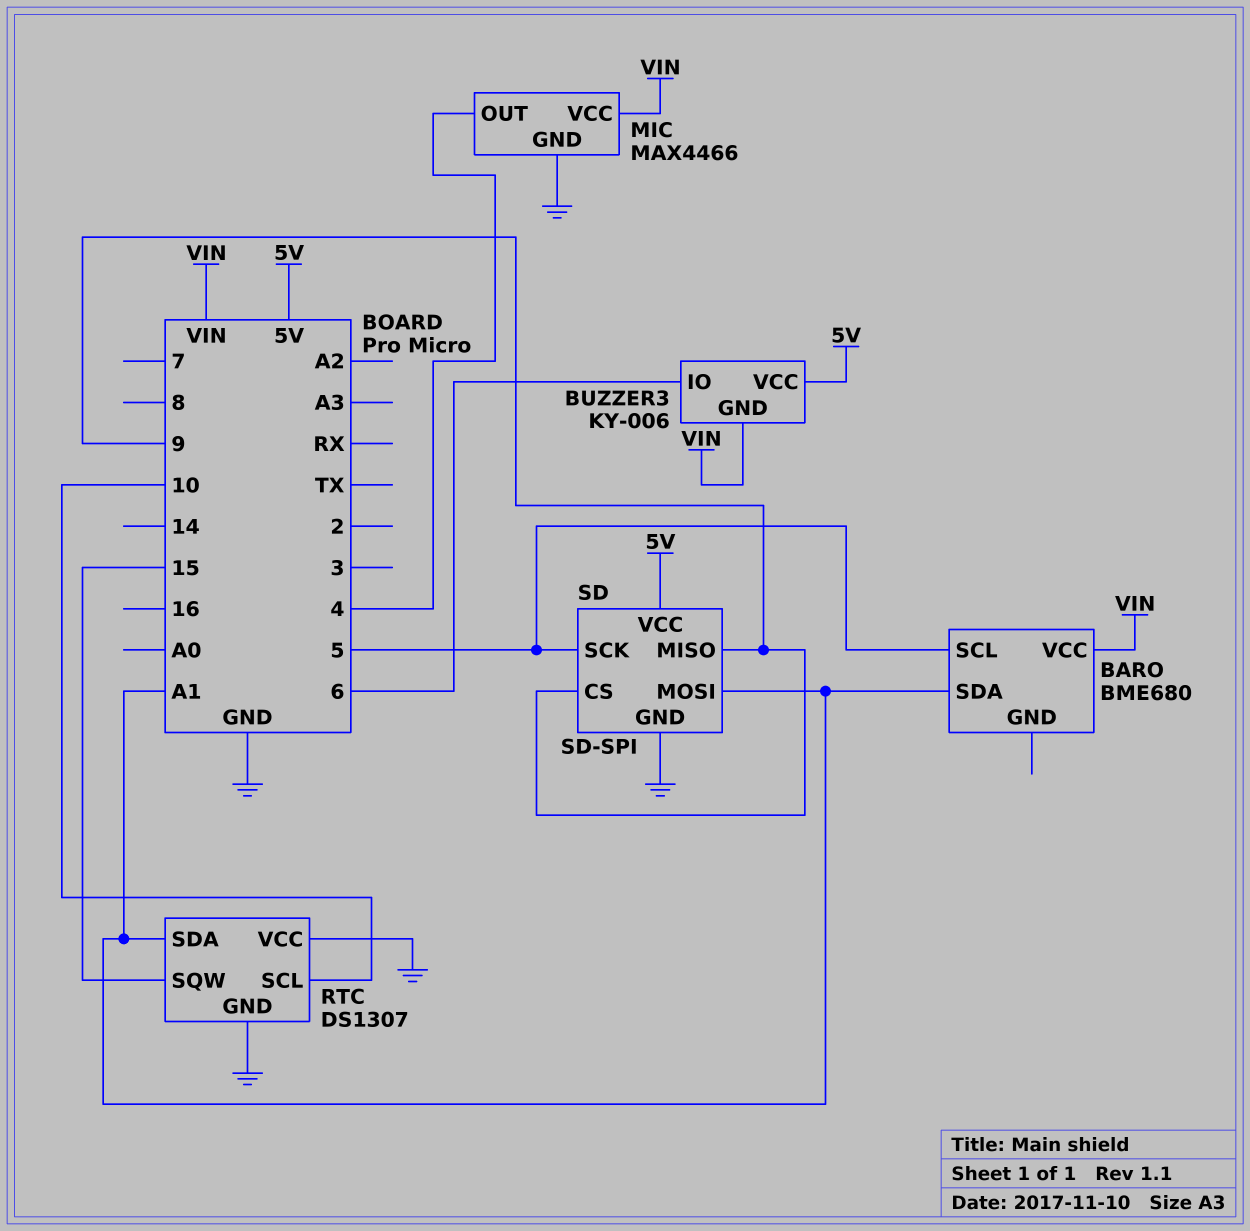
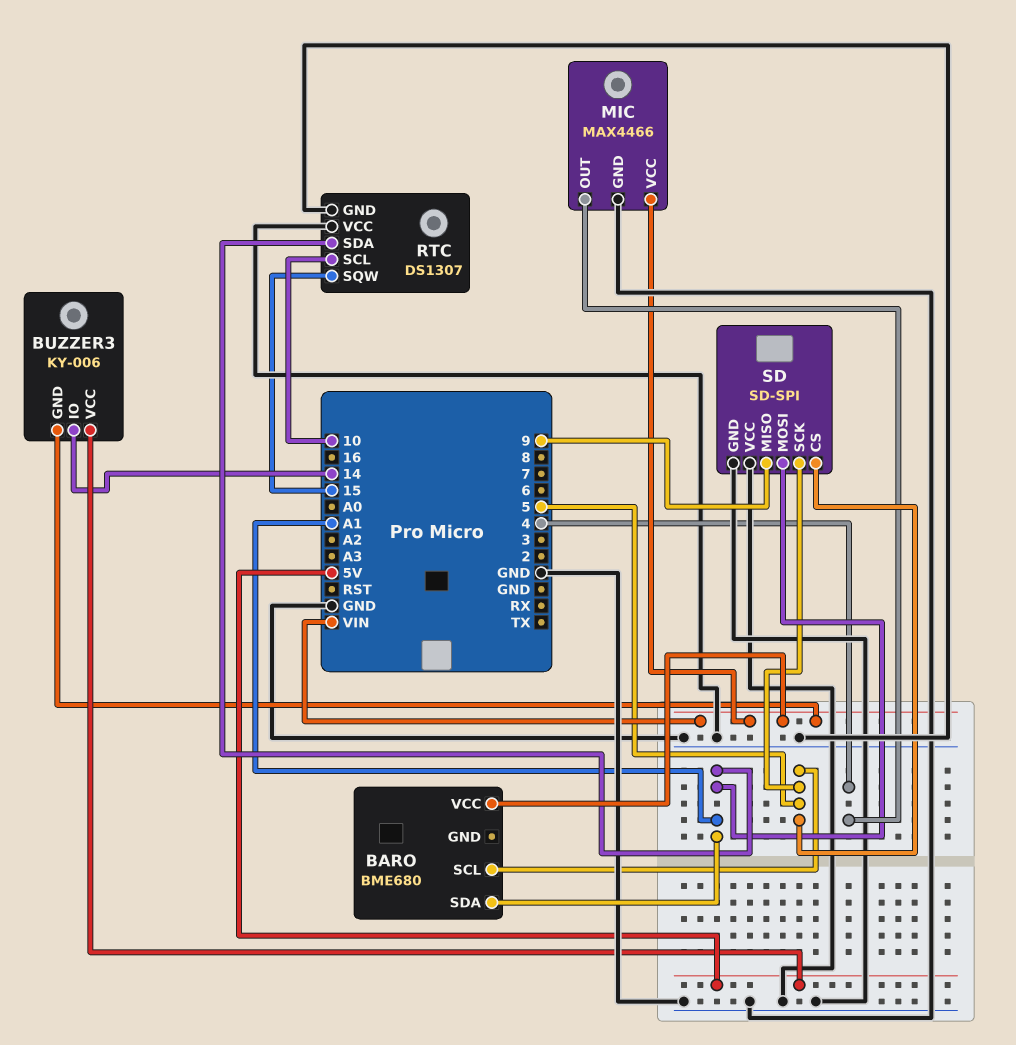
BUZZER3 pin IO: 6 -> 14
SD pin CS: 9 -> 5
SD pin VCC: 5V -> GND

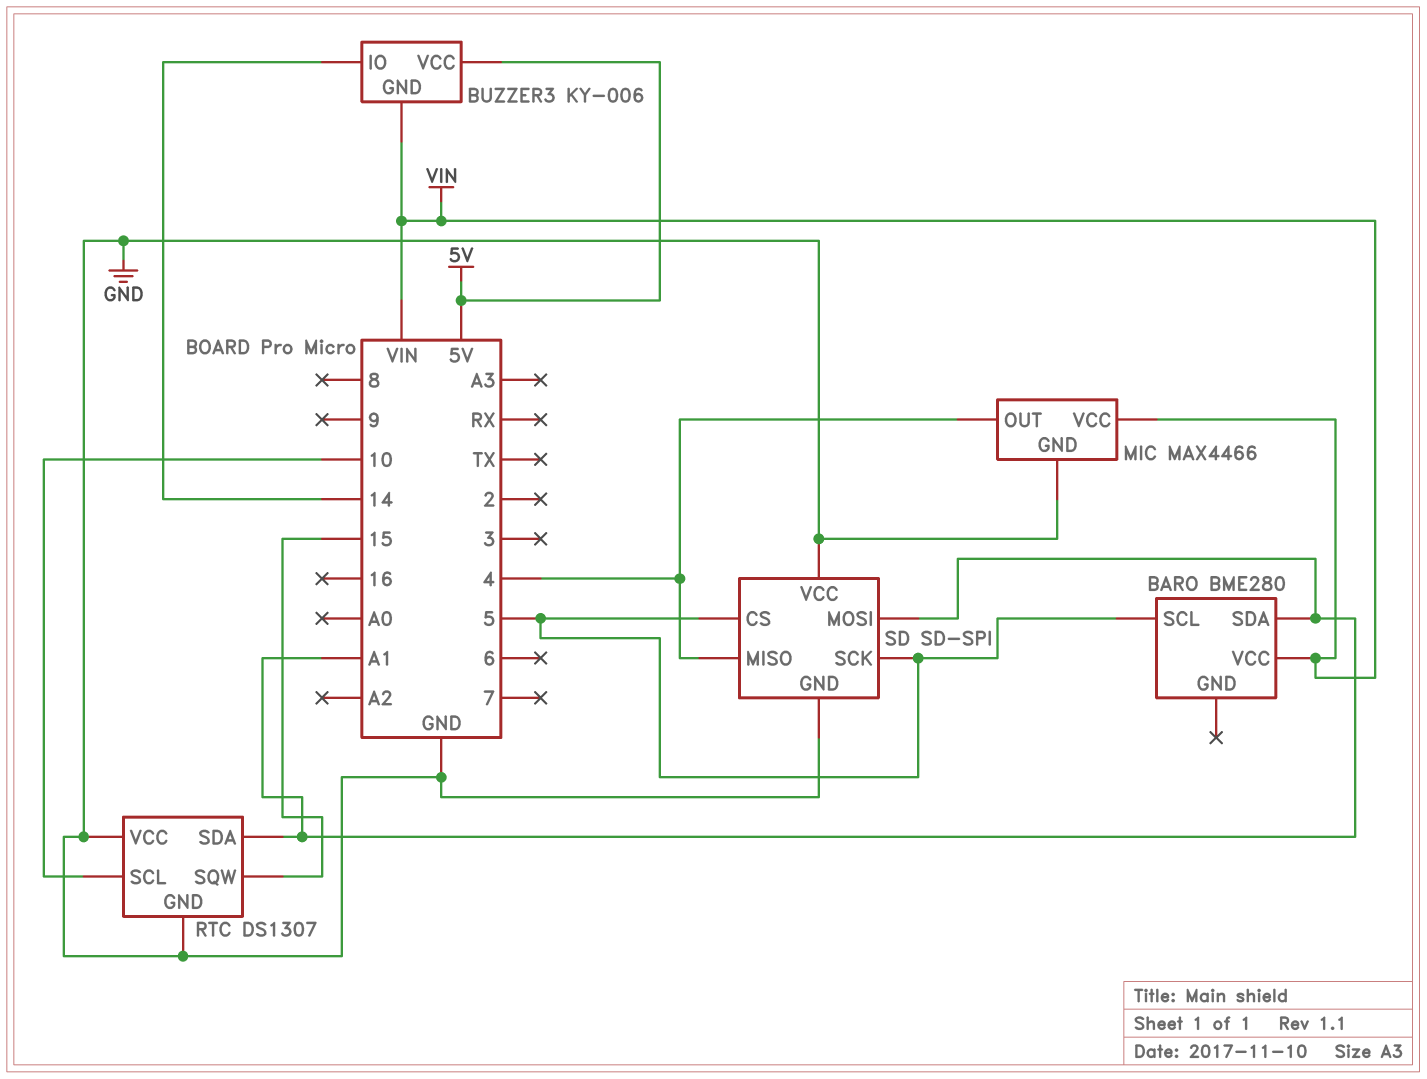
BARO: BME680 -> BME280
SD pin MISO: 9 -> 4

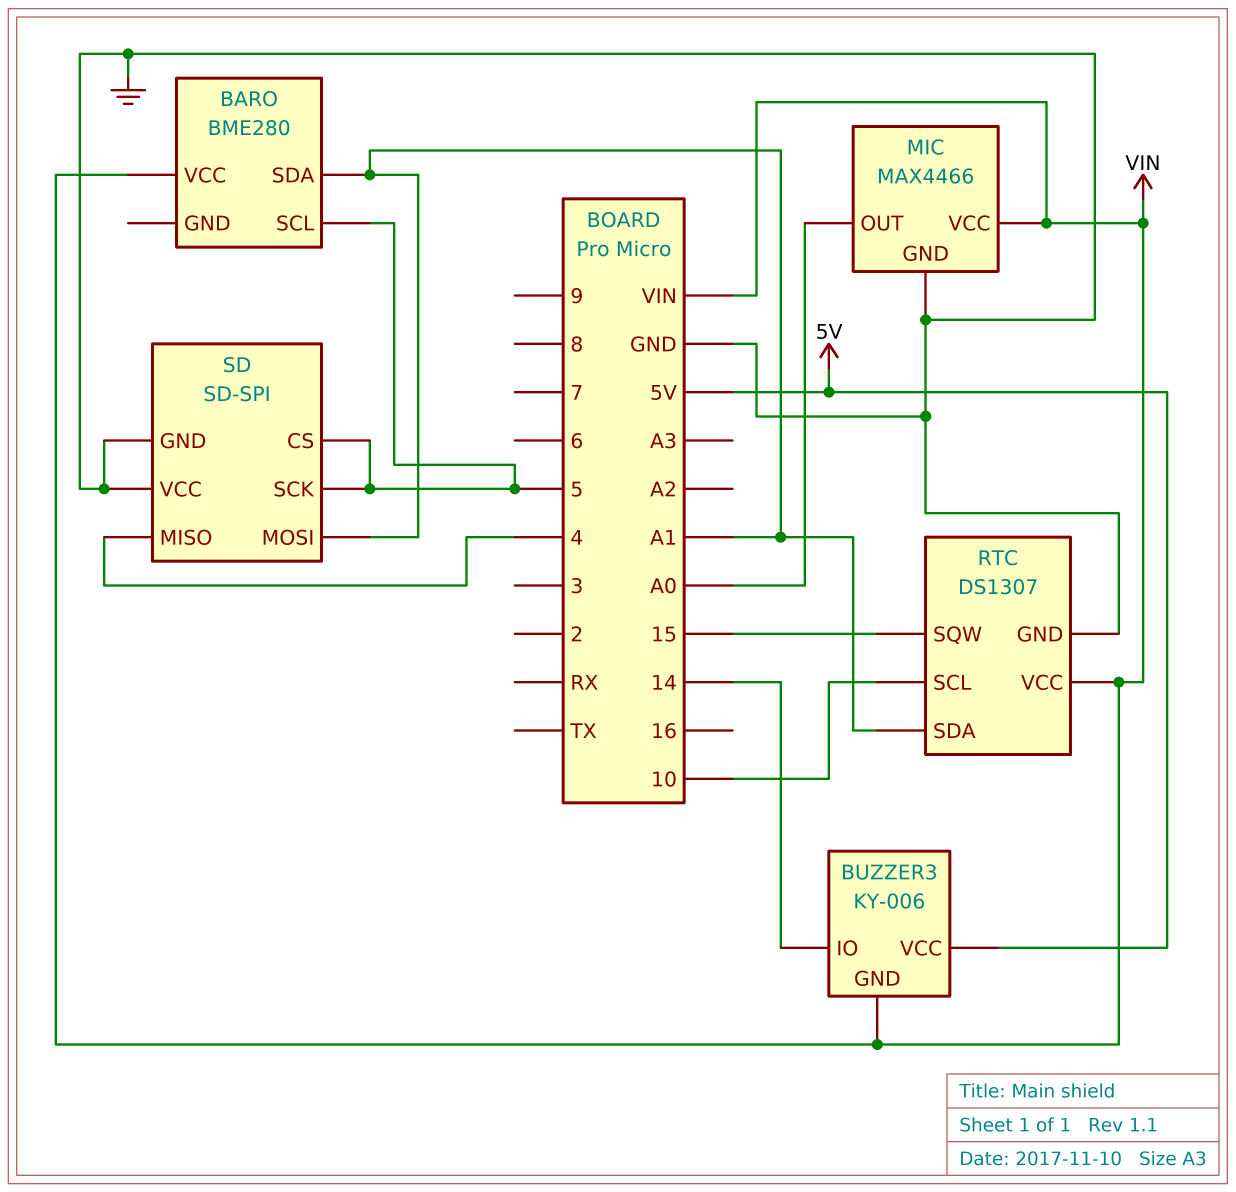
MIC pin OUT: 4 -> A0
RTC pin VCC: GND -> VIN

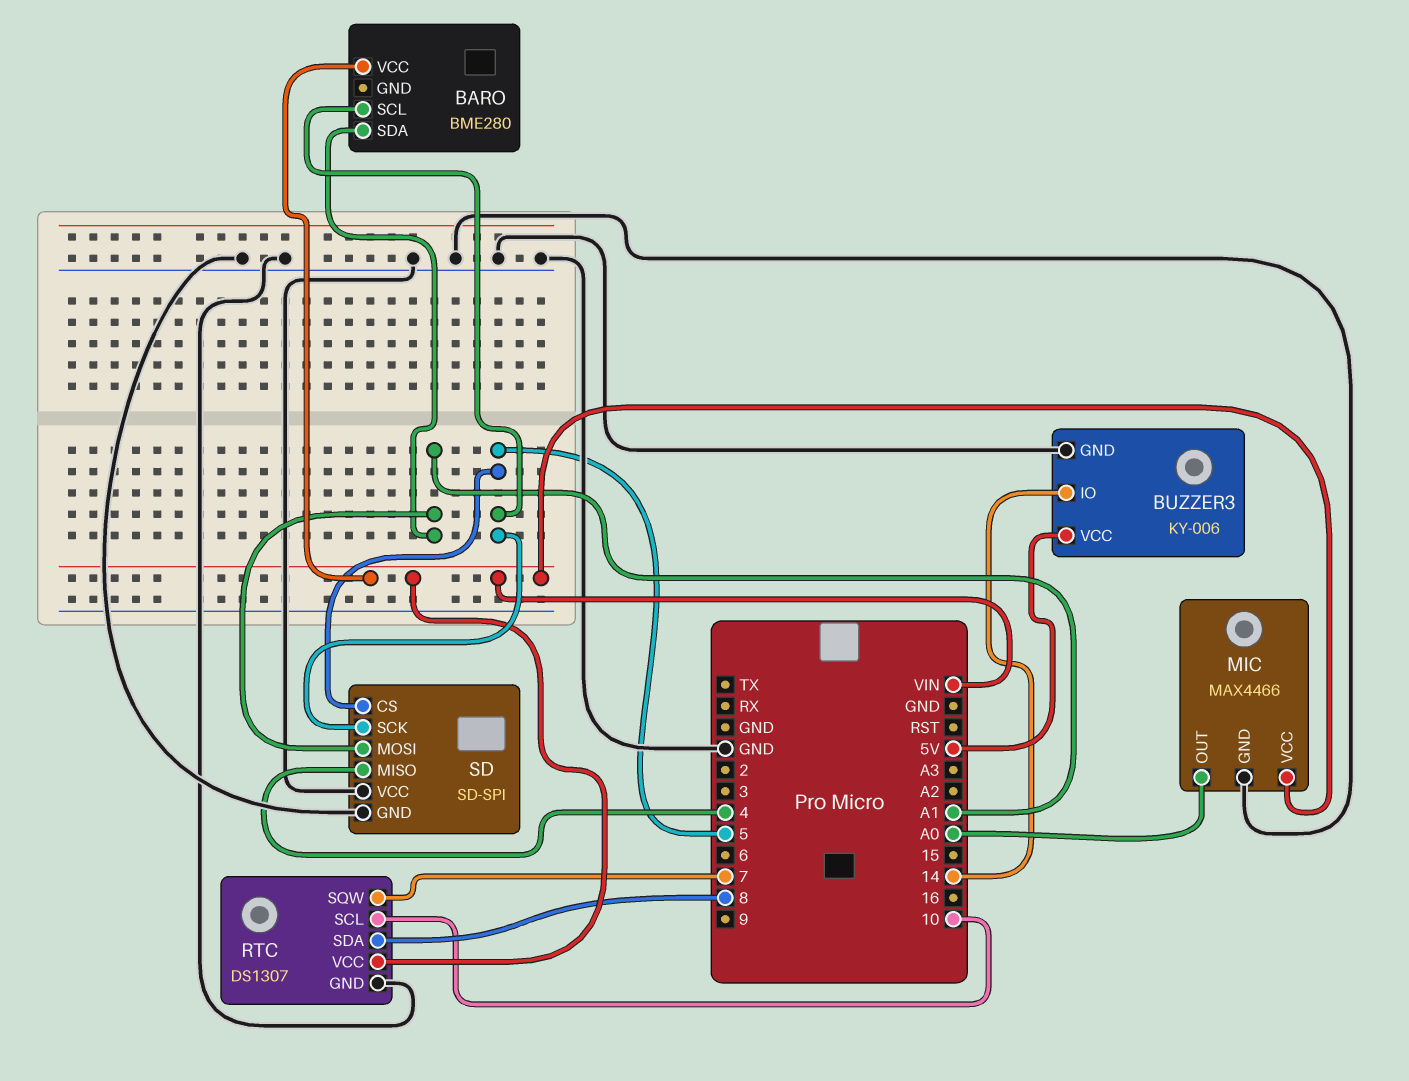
BUZZER3 pin GND: VIN -> GND
RTC pin SDA: A1 -> 8
RTC pin SQW: 15 -> 7

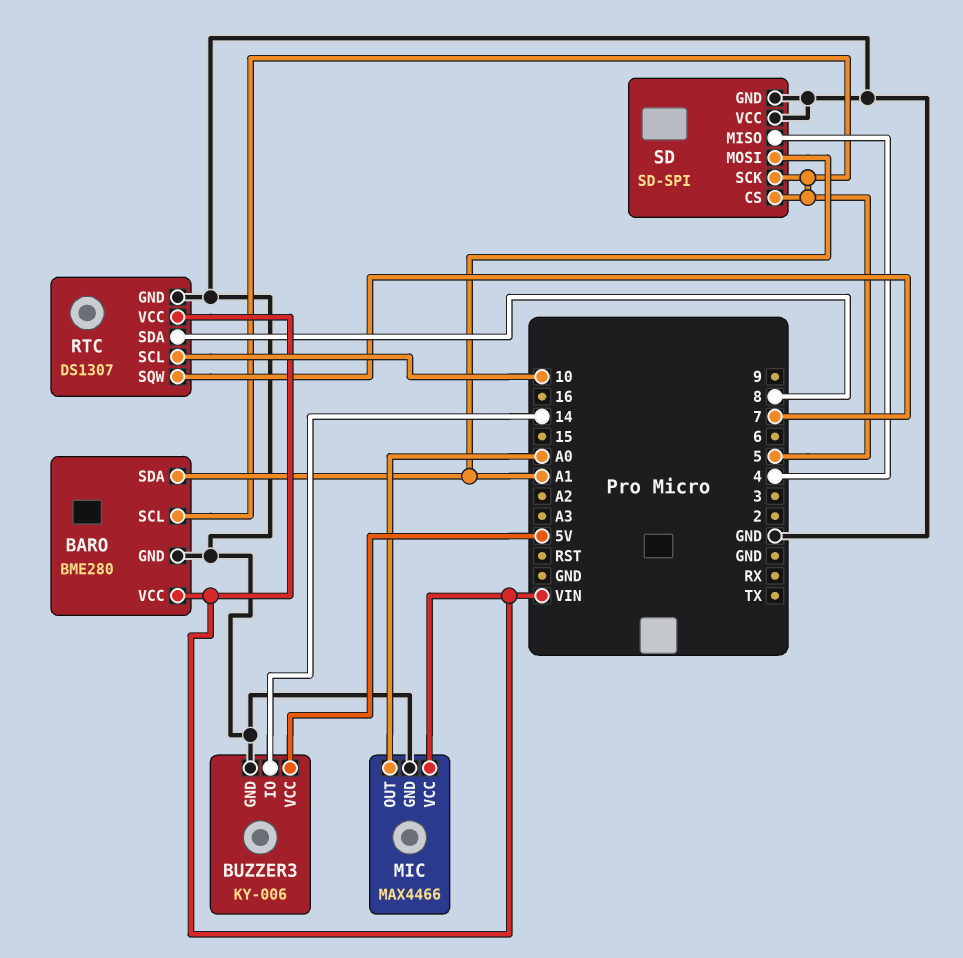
BARO pin GND: none -> GND

